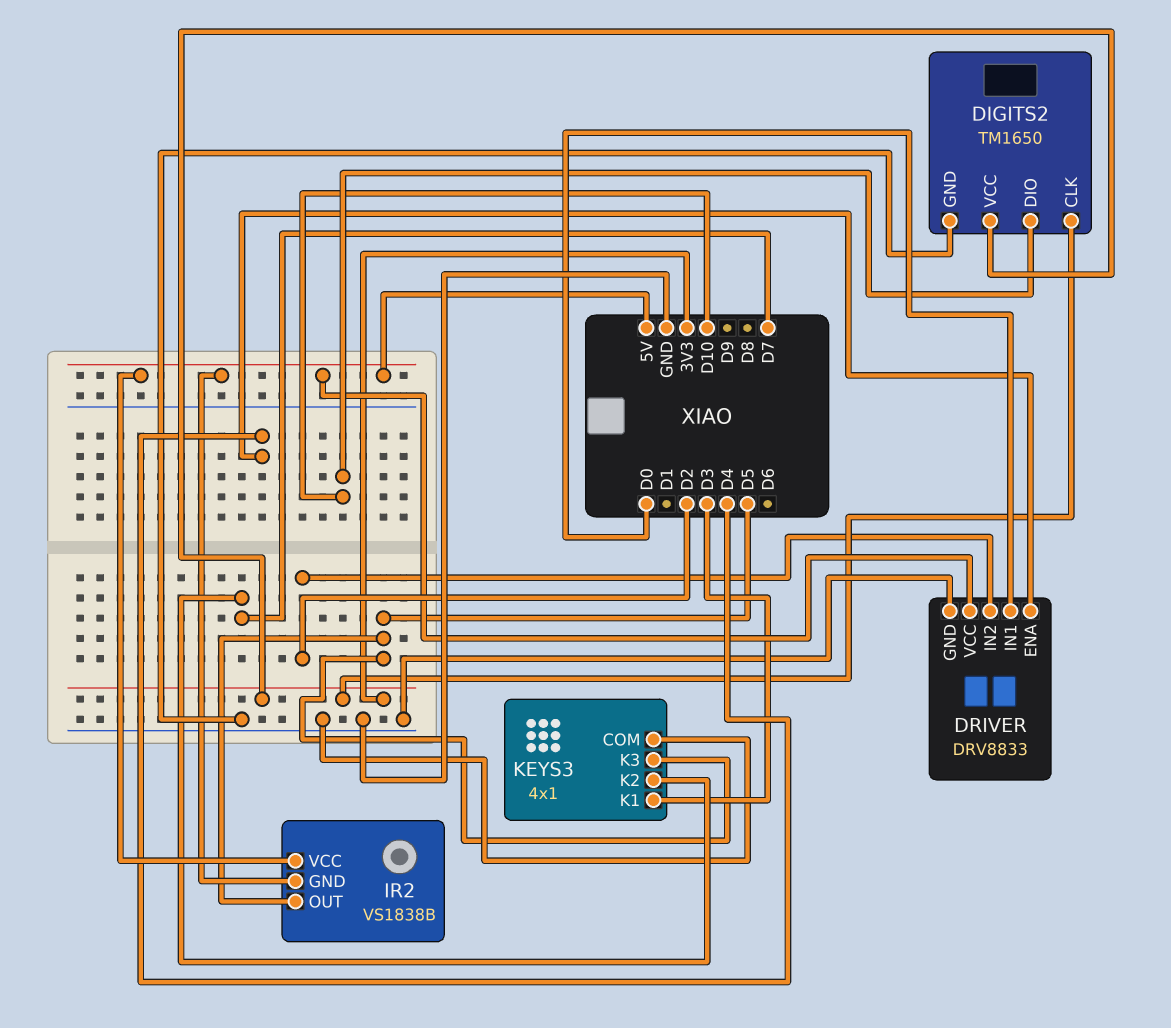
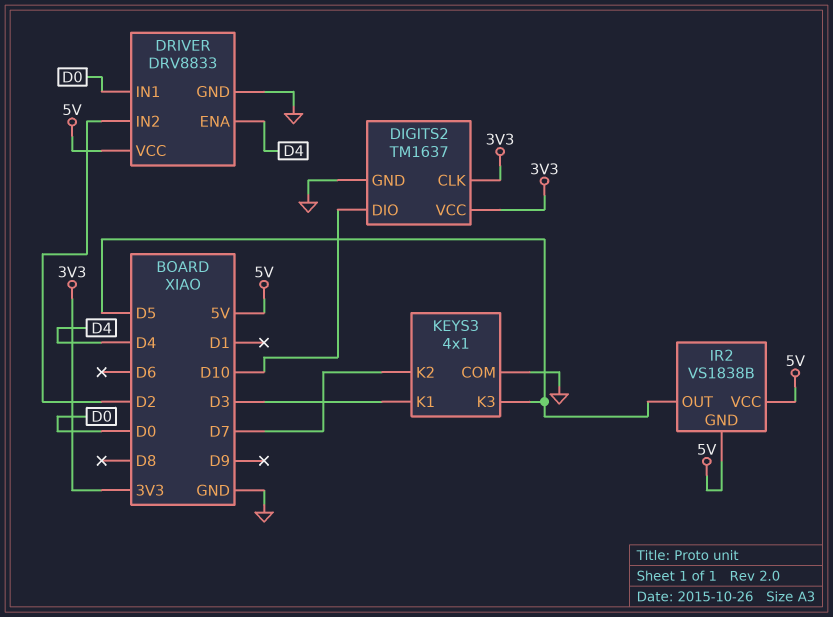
DIGITS2: TM1650 -> TM1637

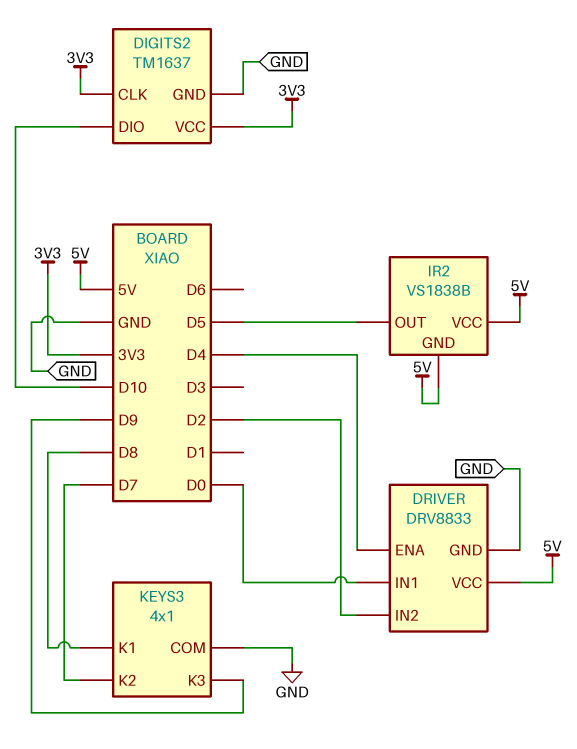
KEYS3 pin K1: D3 -> D8
KEYS3 pin K3: D5 -> D9

